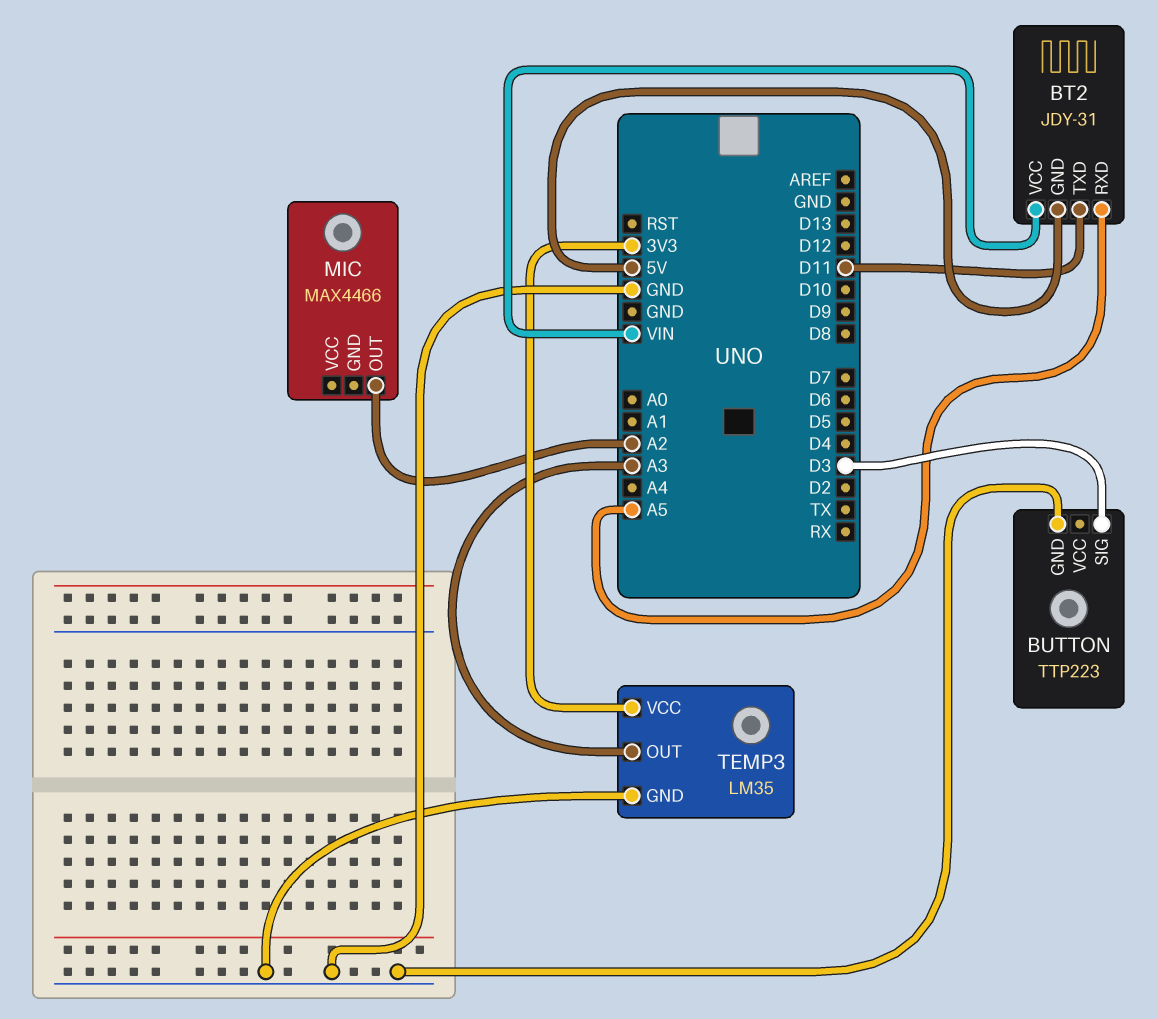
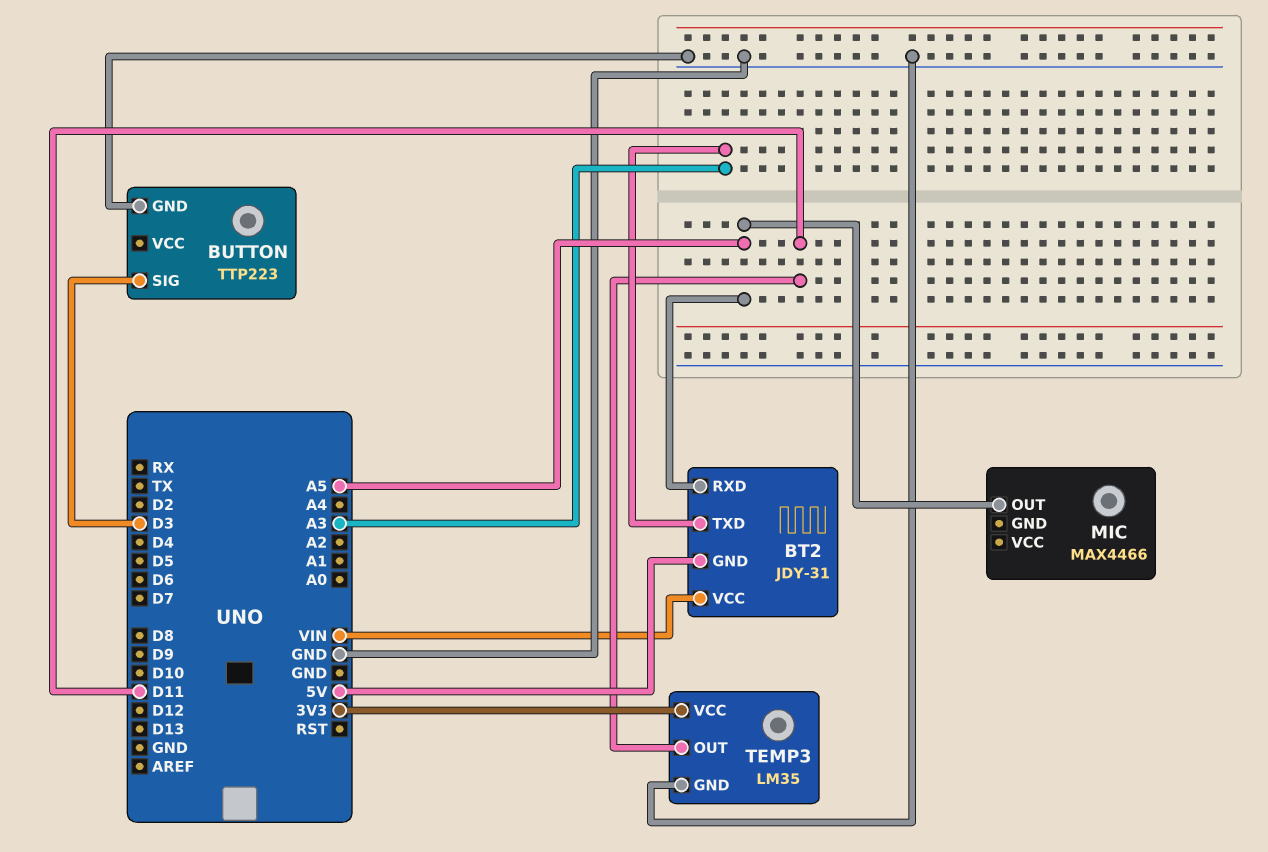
BT2 pin TXD: D11 -> A3
MIC pin OUT: A2 -> A5
TEMP3 pin OUT: A3 -> D11

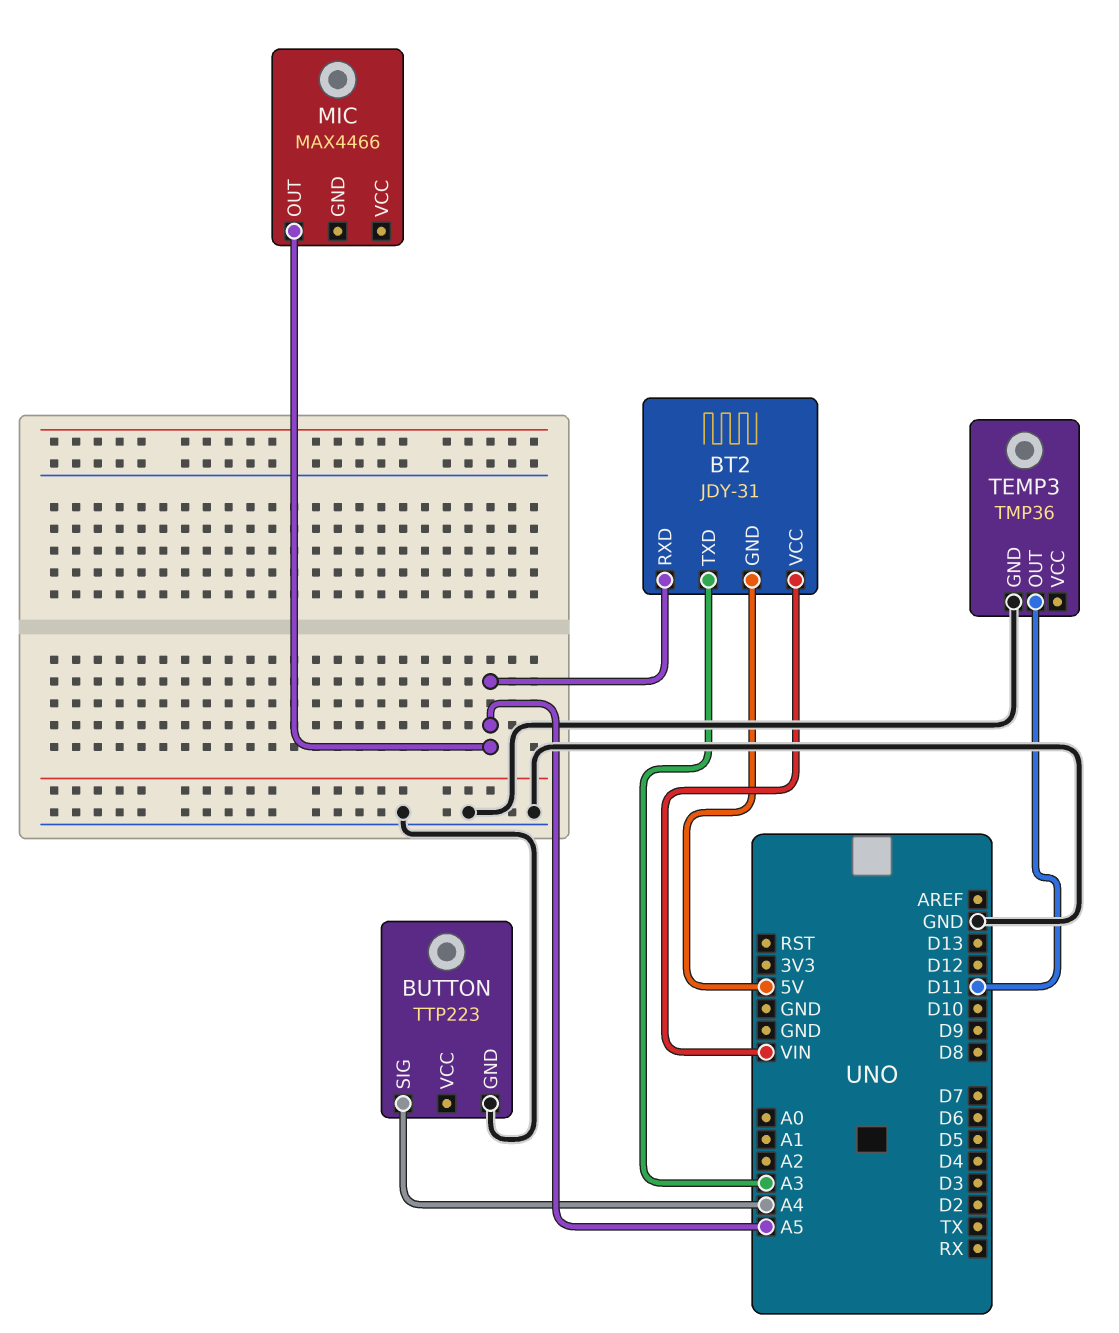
BUTTON pin SIG: D3 -> A4
TEMP3: LM35 -> TMP36
TEMP3 pin VCC: 3V3 -> none

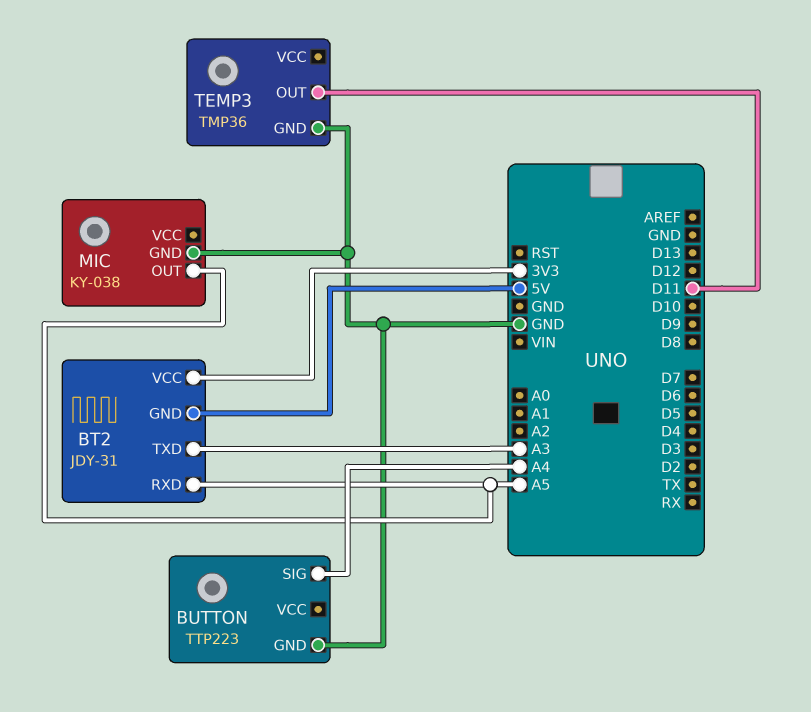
BT2 pin VCC: VIN -> 3V3
MIC: MAX4466 -> KY-038
MIC pin GND: none -> GND

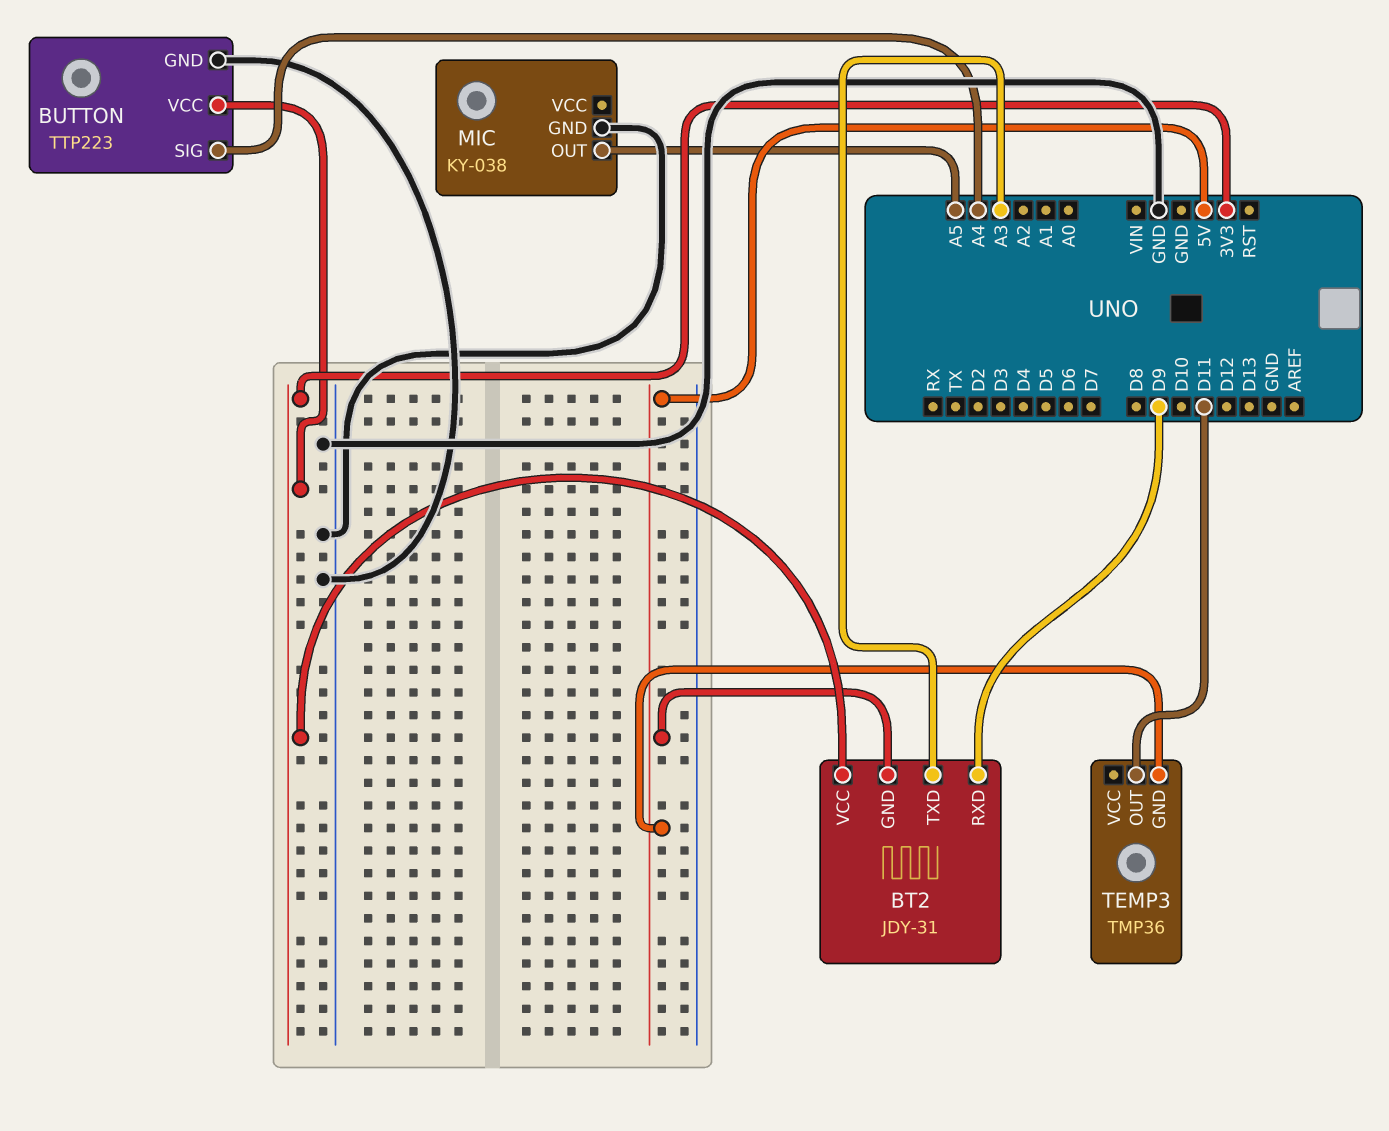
BT2 pin RXD: A5 -> D9
BUTTON pin VCC: none -> 3V3
TEMP3 pin GND: GND -> 5V

